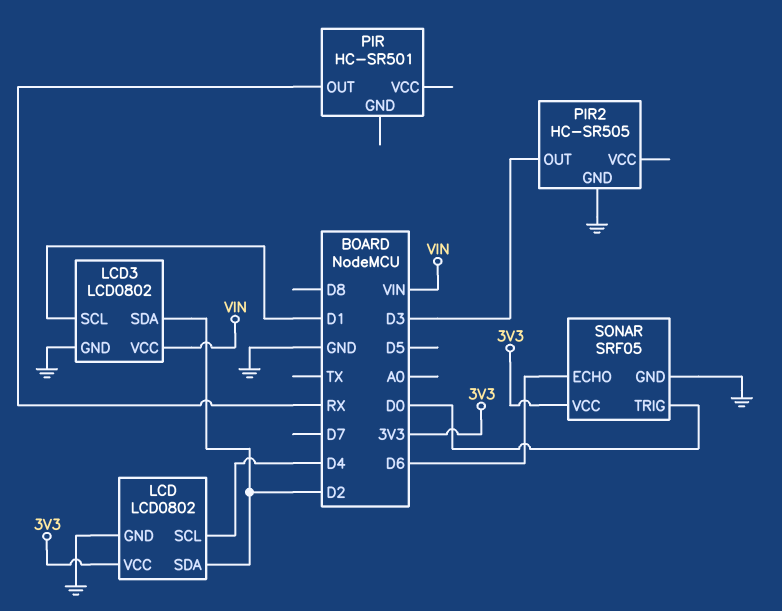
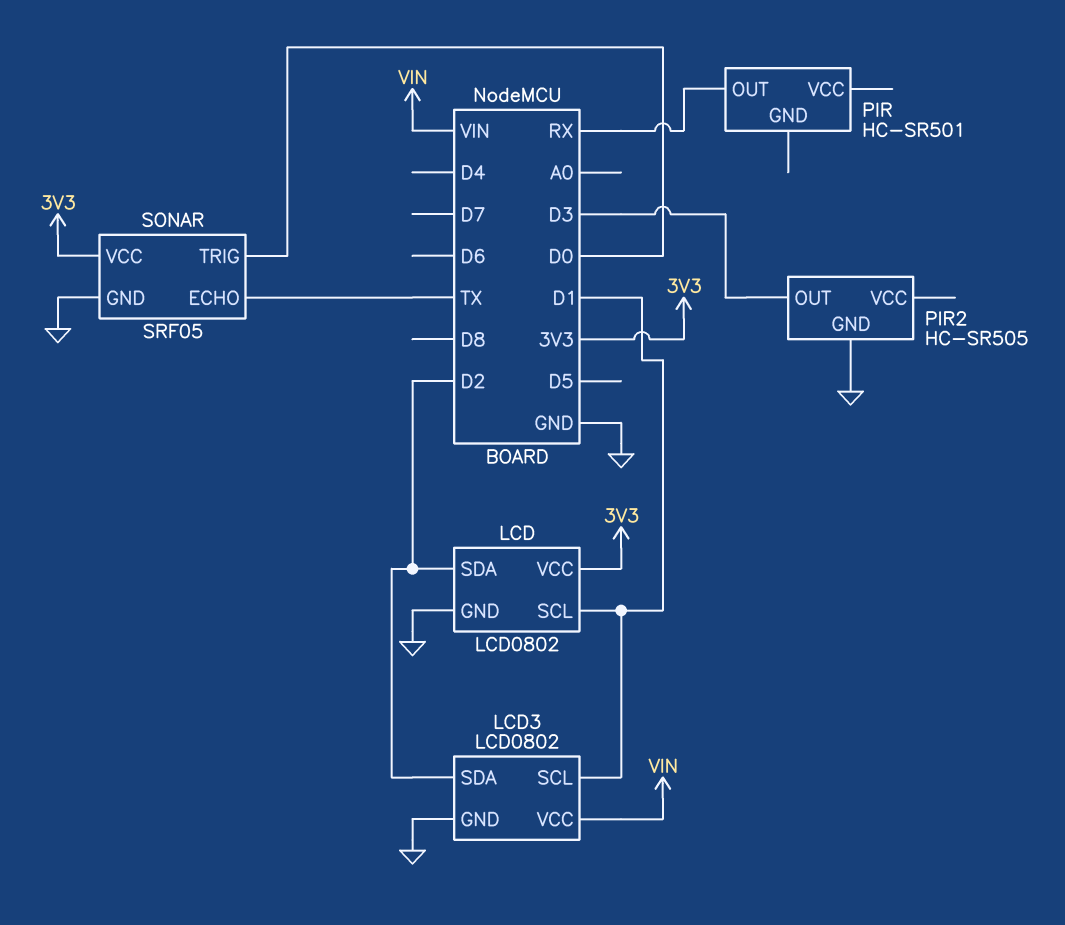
LCD pin SCL: D4 -> D1
SONAR pin ECHO: D6 -> TX

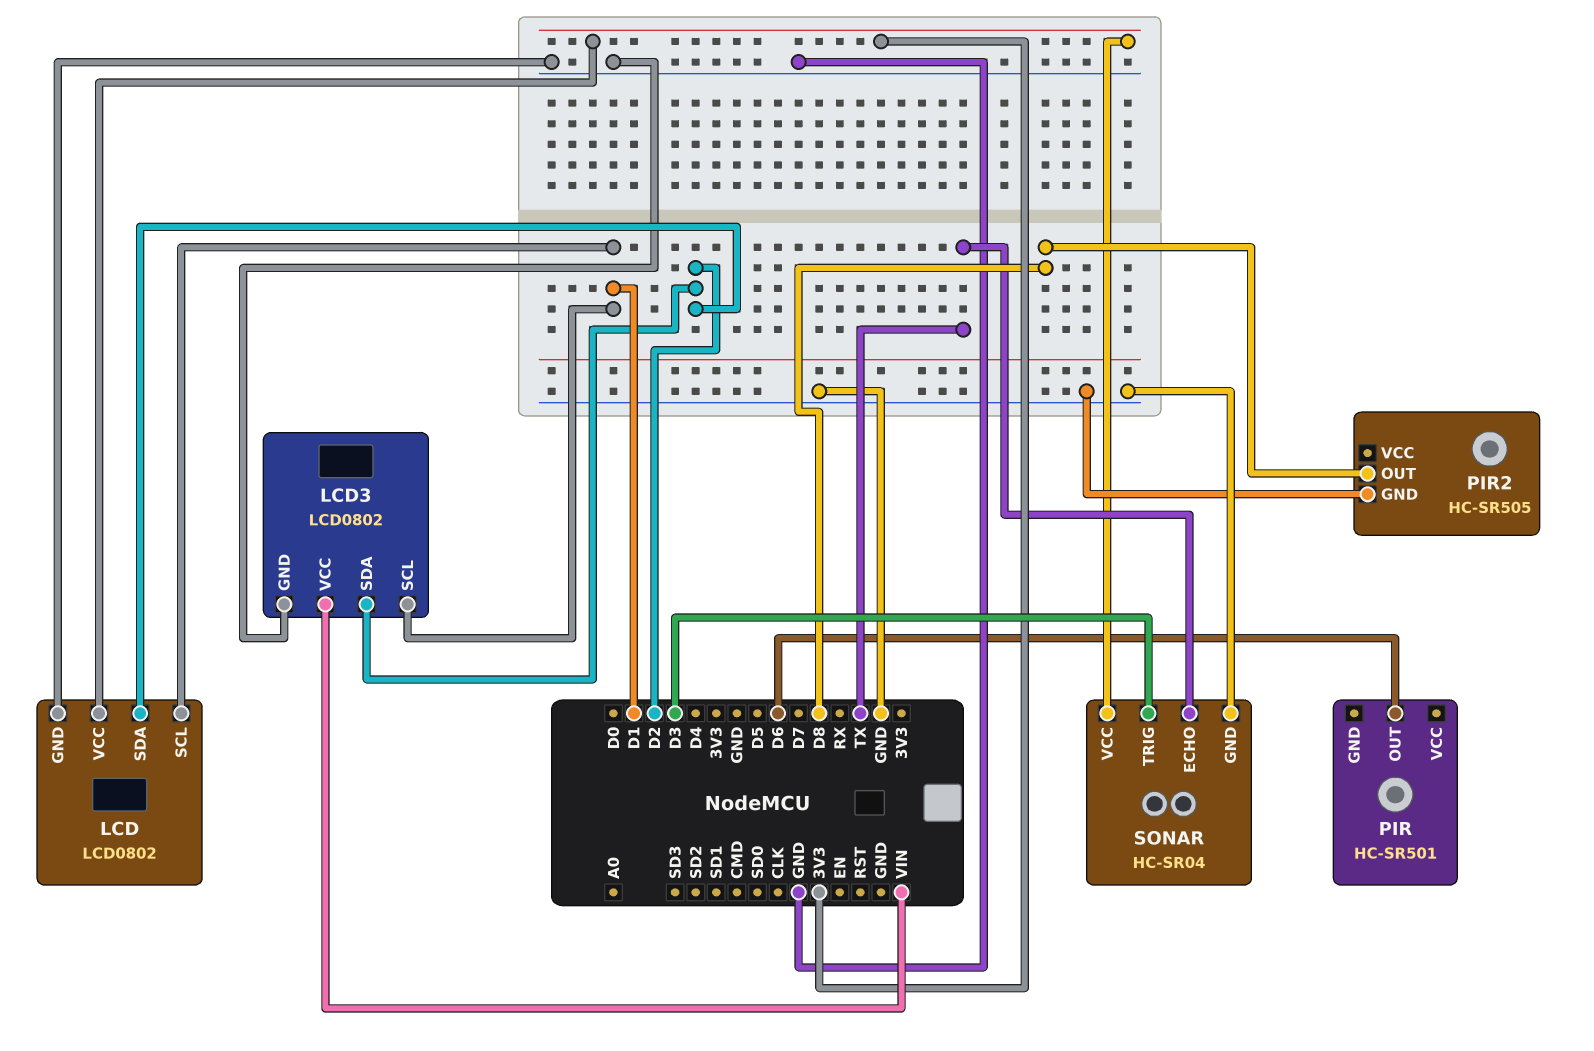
PIR pin OUT: RX -> D6
PIR2 pin OUT: D3 -> D8
SONAR: SRF05 -> HC-SR04
SONAR pin TRIG: D0 -> D3

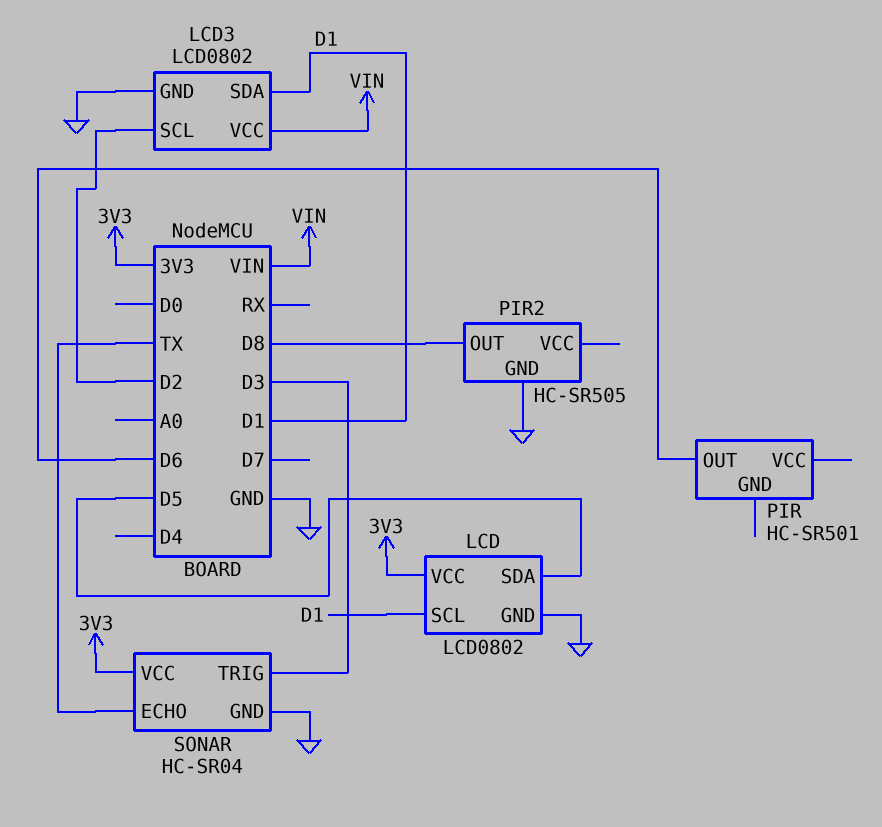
LCD pin SDA: D2 -> D5
LCD3 pin SCL: D1 -> D2
LCD3 pin SDA: D2 -> D1

